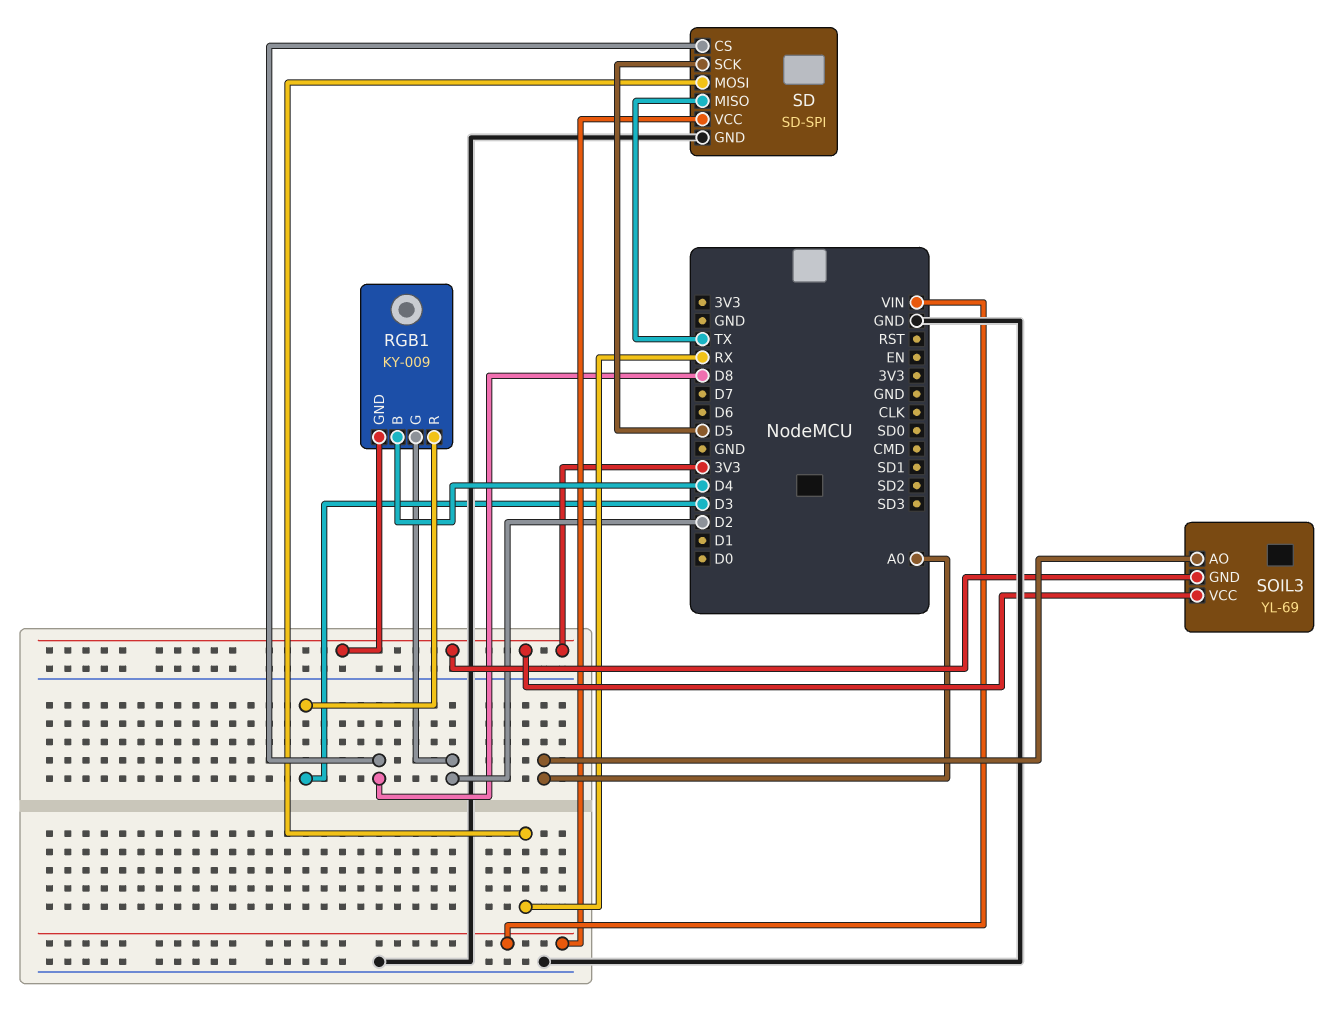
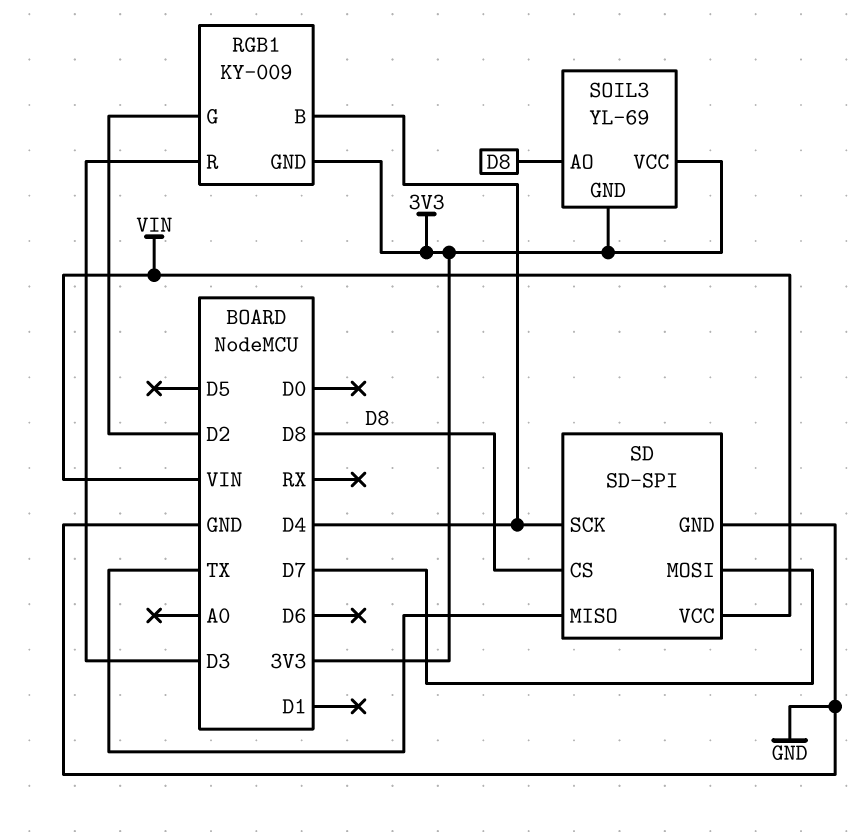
SD pin MOSI: RX -> D7
SD pin SCK: D5 -> D4
SOIL3 pin AO: A0 -> D8

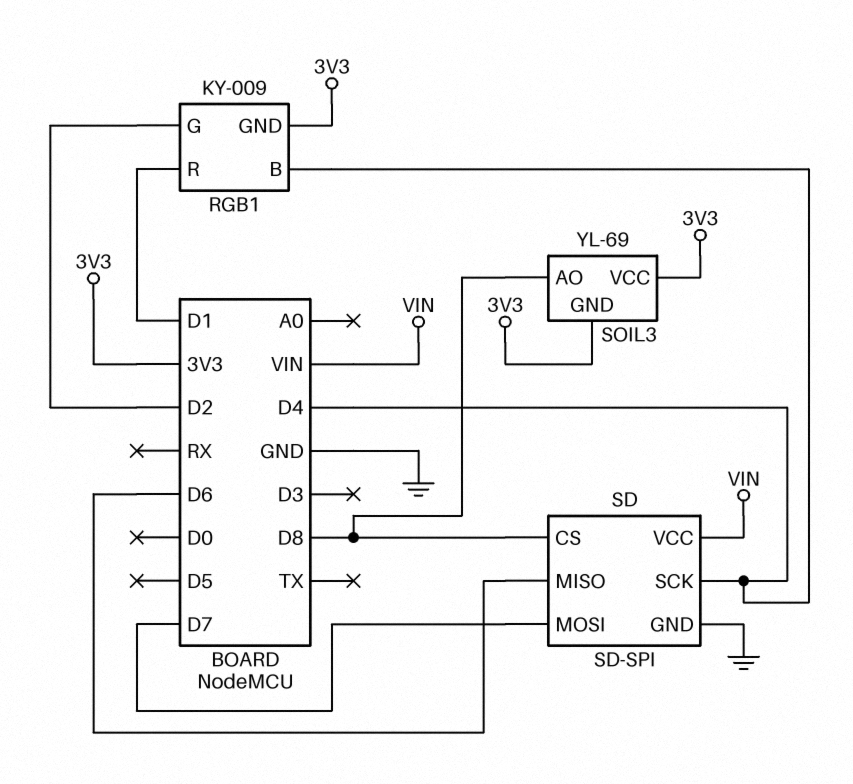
RGB1 pin R: D3 -> D1
SD pin MISO: TX -> D6

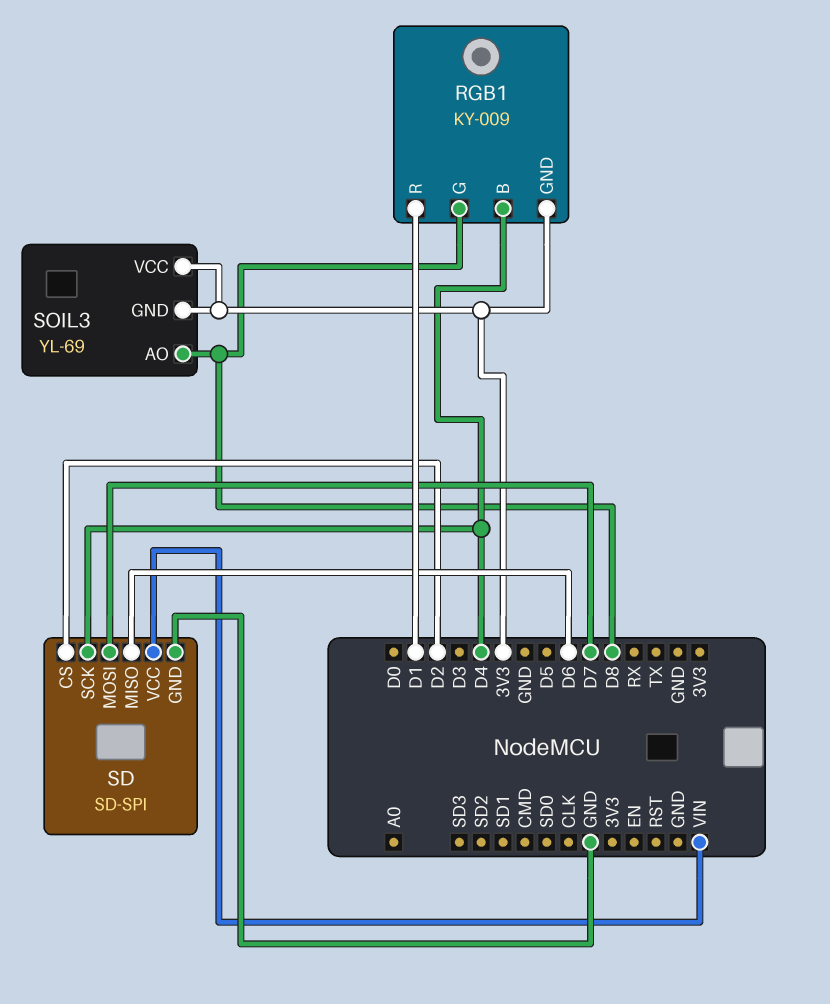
RGB1 pin G: D2 -> D8
SD pin CS: D8 -> D2

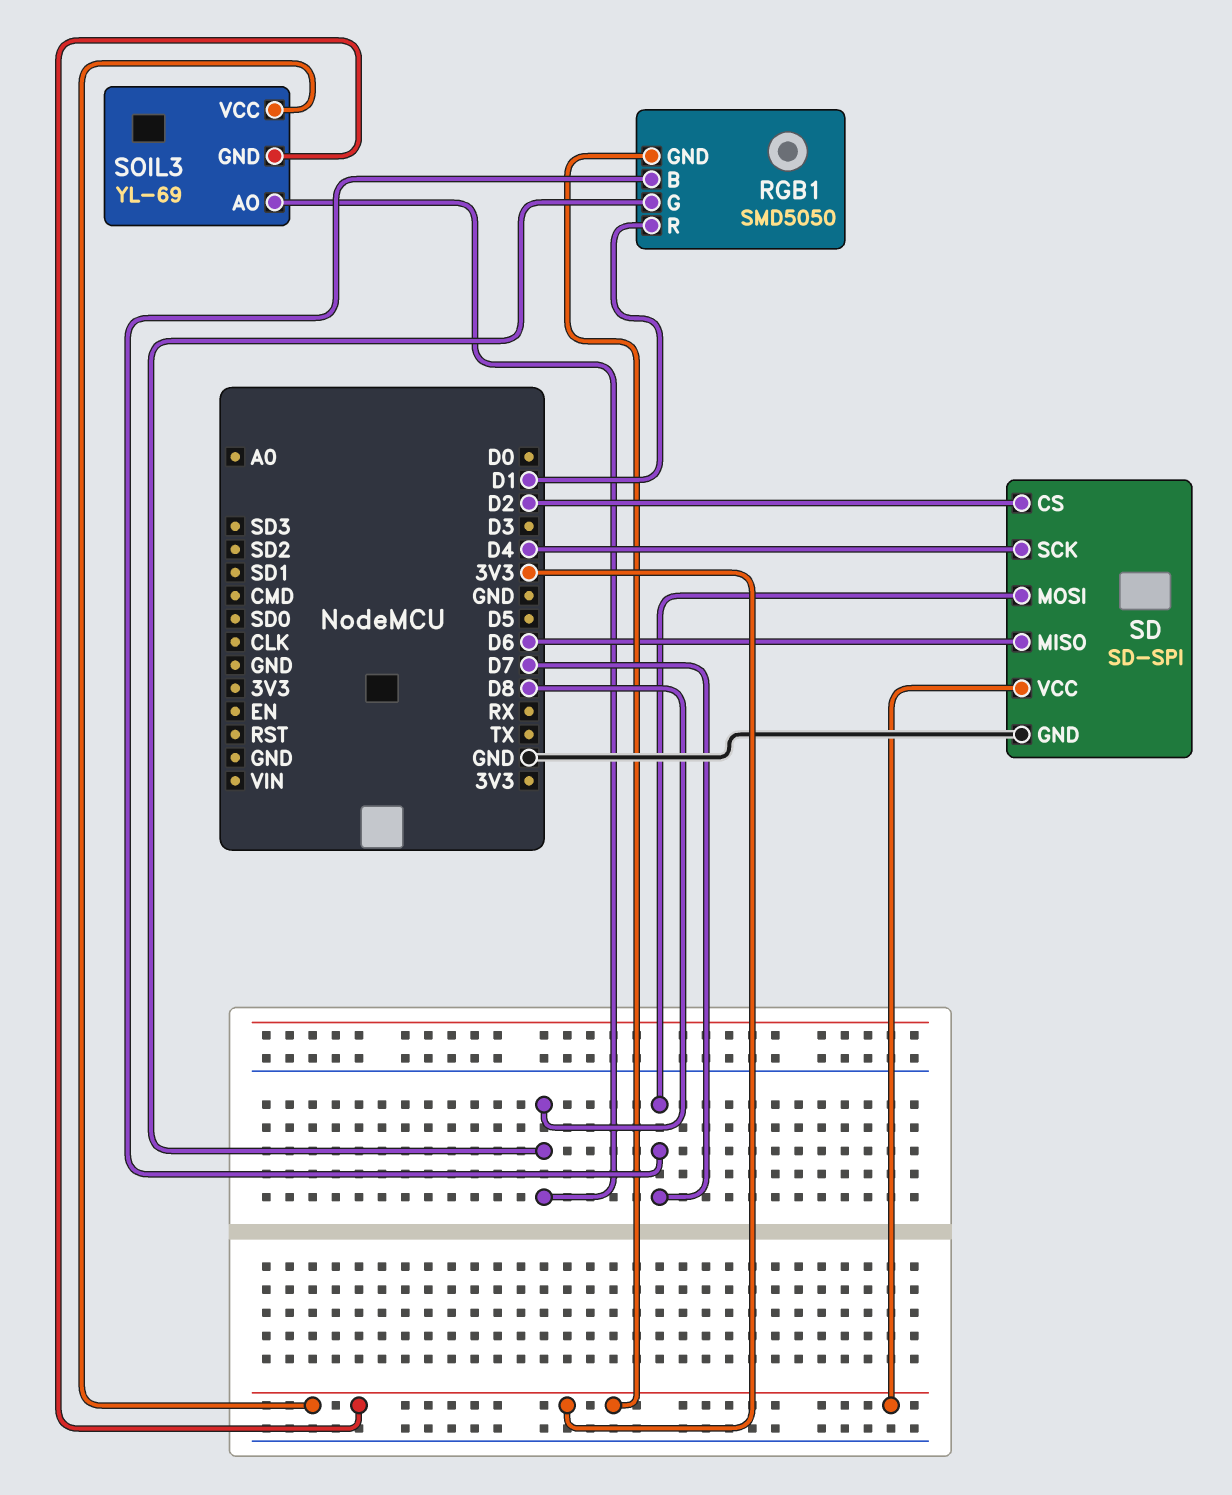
RGB1: KY-009 -> SMD5050
RGB1 pin B: D4 -> D7
SD pin VCC: VIN -> 3V3

